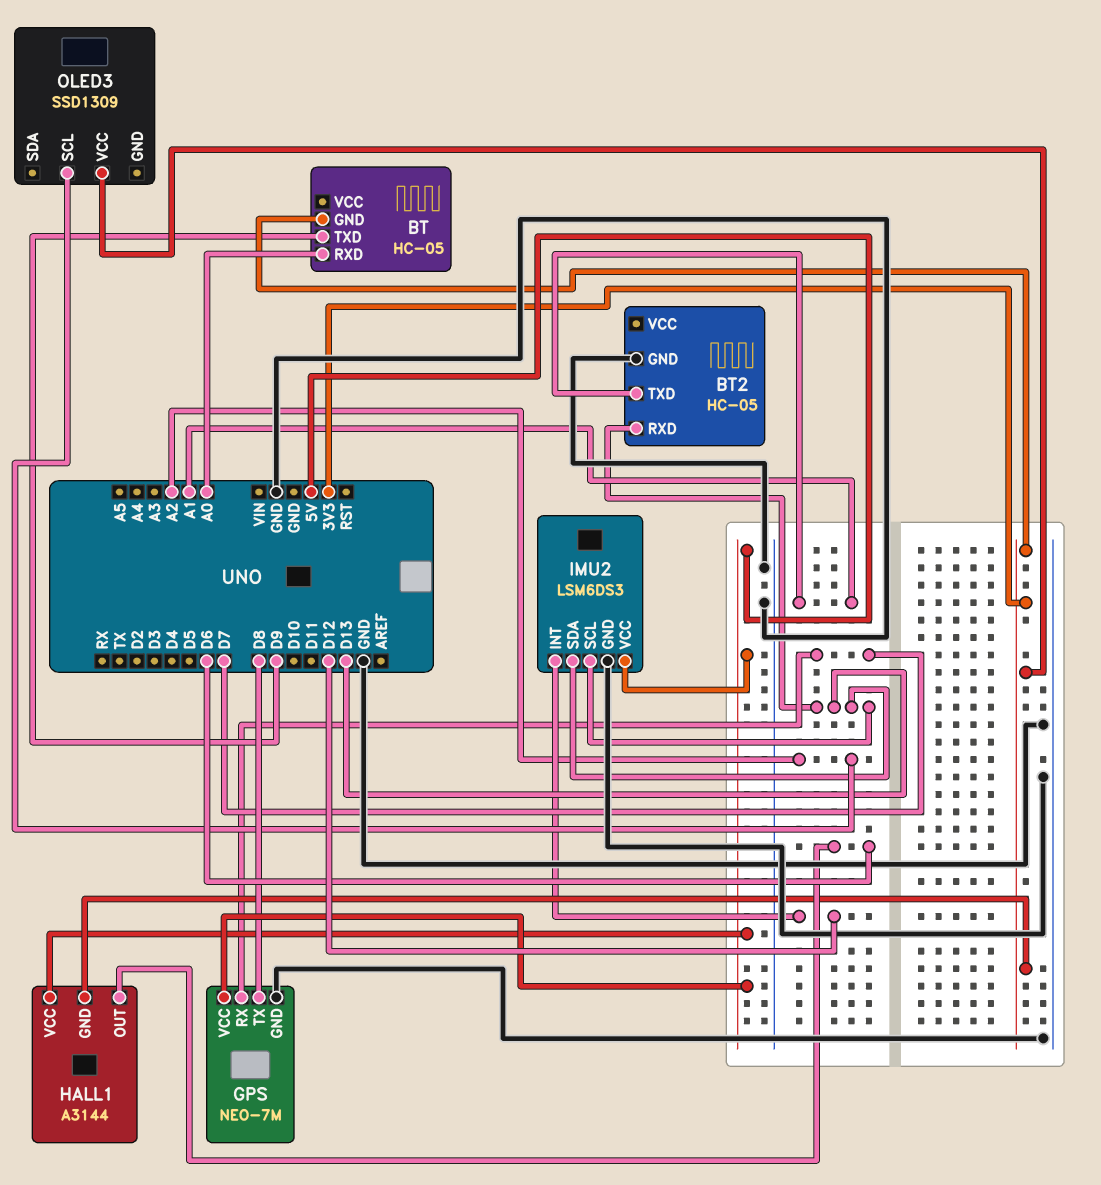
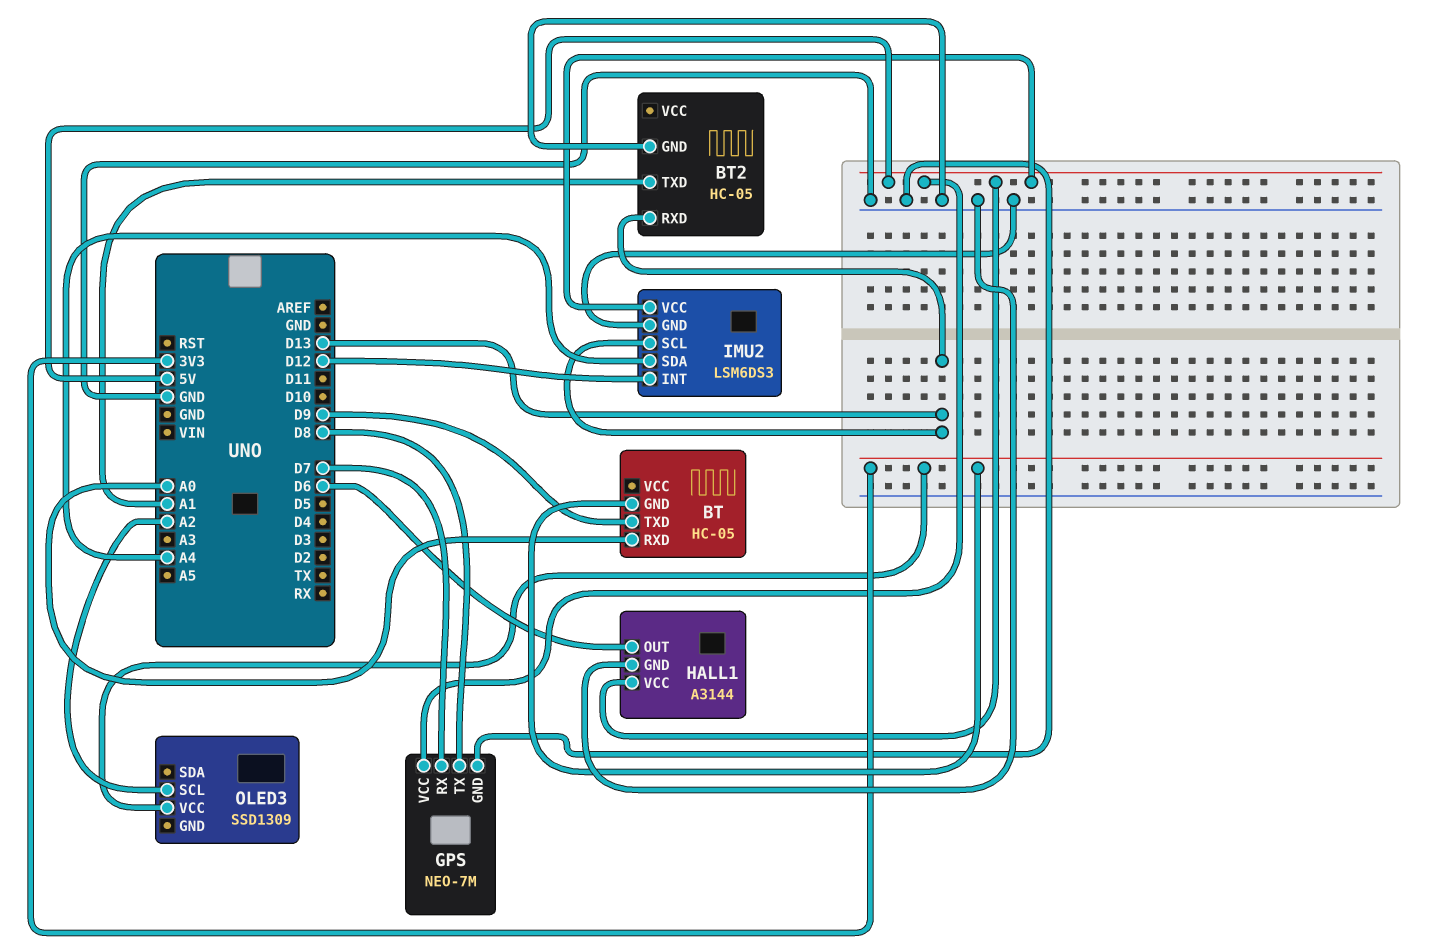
HALL1 pin GND: 3V3 -> GND
IMU2 pin SDA: D13 -> A4

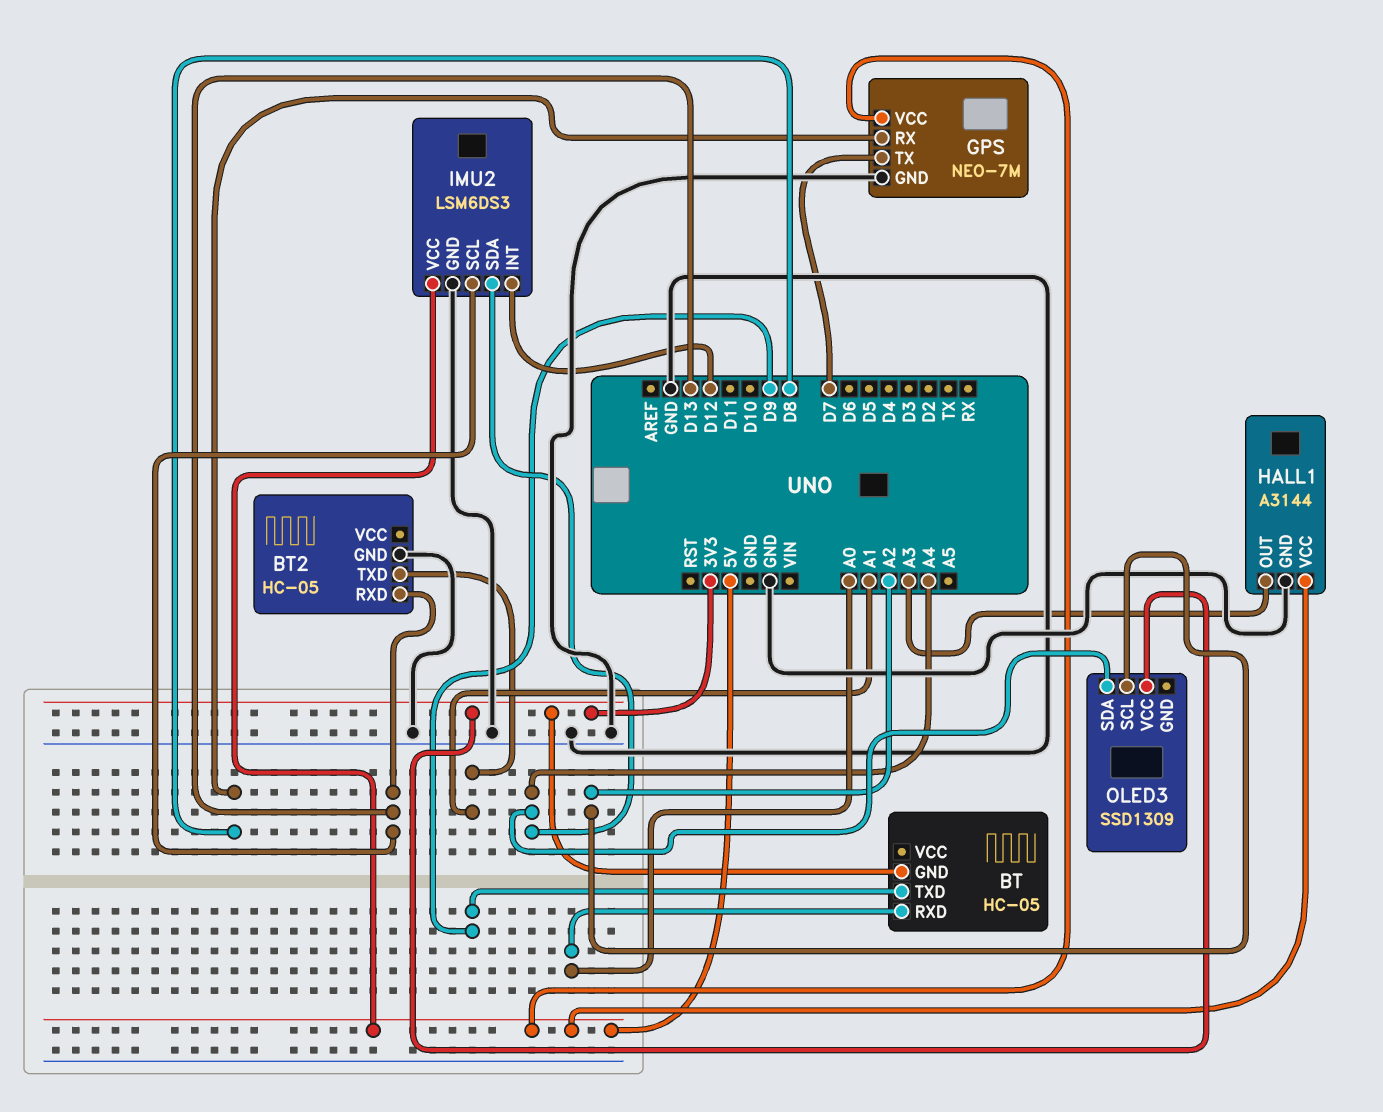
GPS pin RX: D7 -> D8
GPS pin TX: D8 -> D7
HALL1 pin OUT: D6 -> A3
OLED3 pin SDA: none -> A4

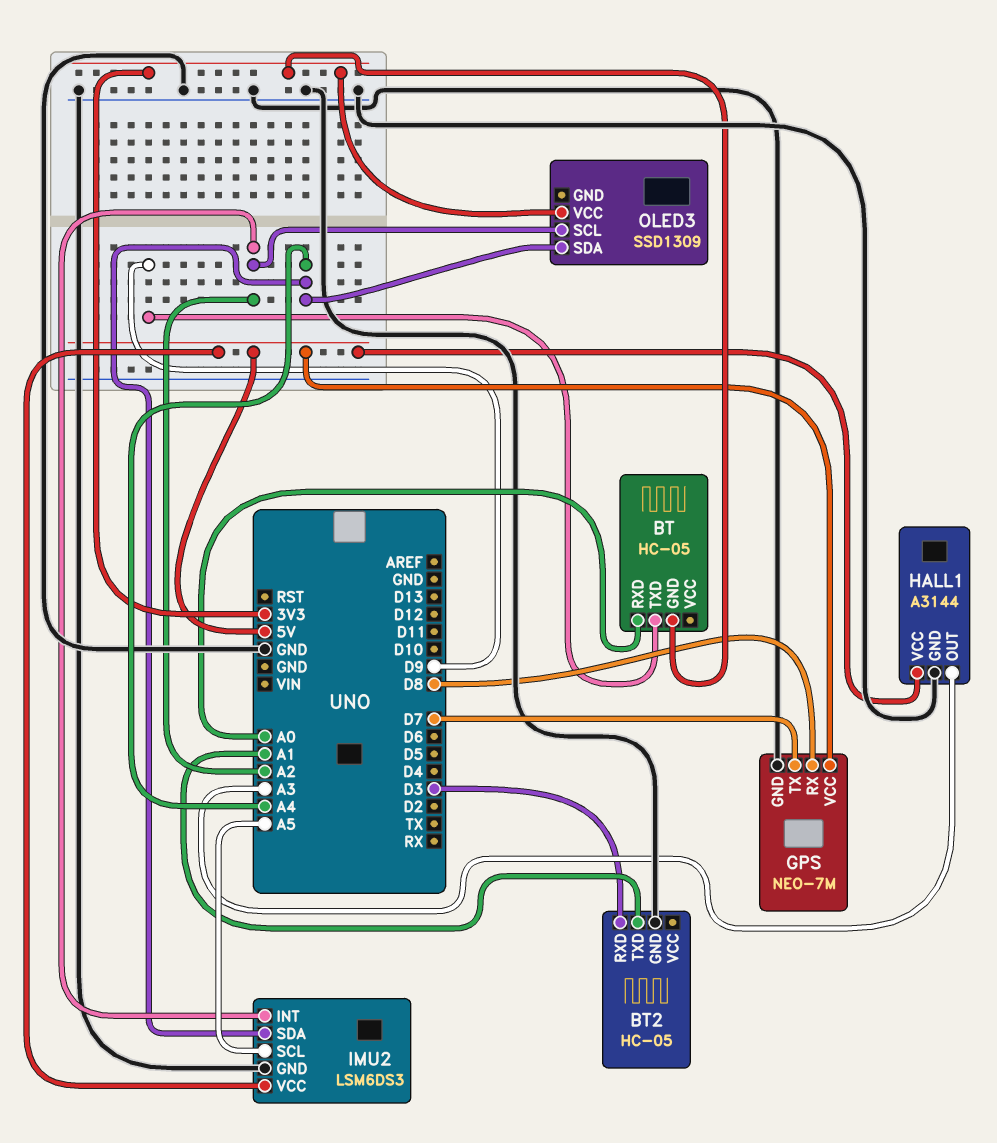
BT2 pin RXD: D13 -> D3
IMU2 pin INT: D12 -> A2
IMU2 pin SCL: D13 -> A5

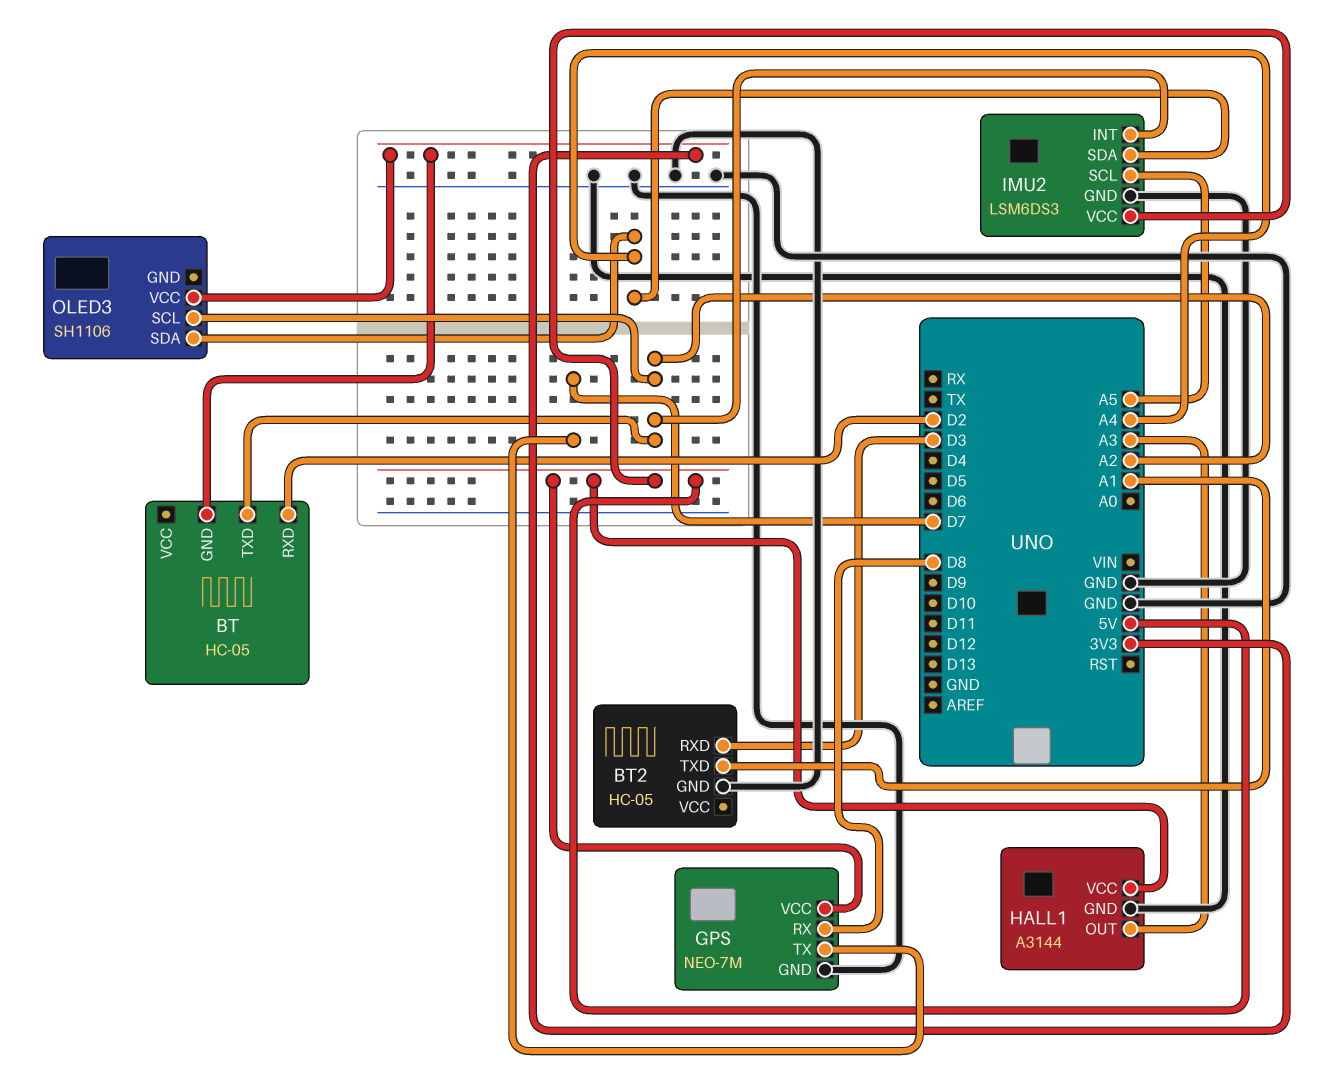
BT pin RXD: A0 -> D2
BT pin TXD: D9 -> A2
OLED3: SSD1309 -> SH1106

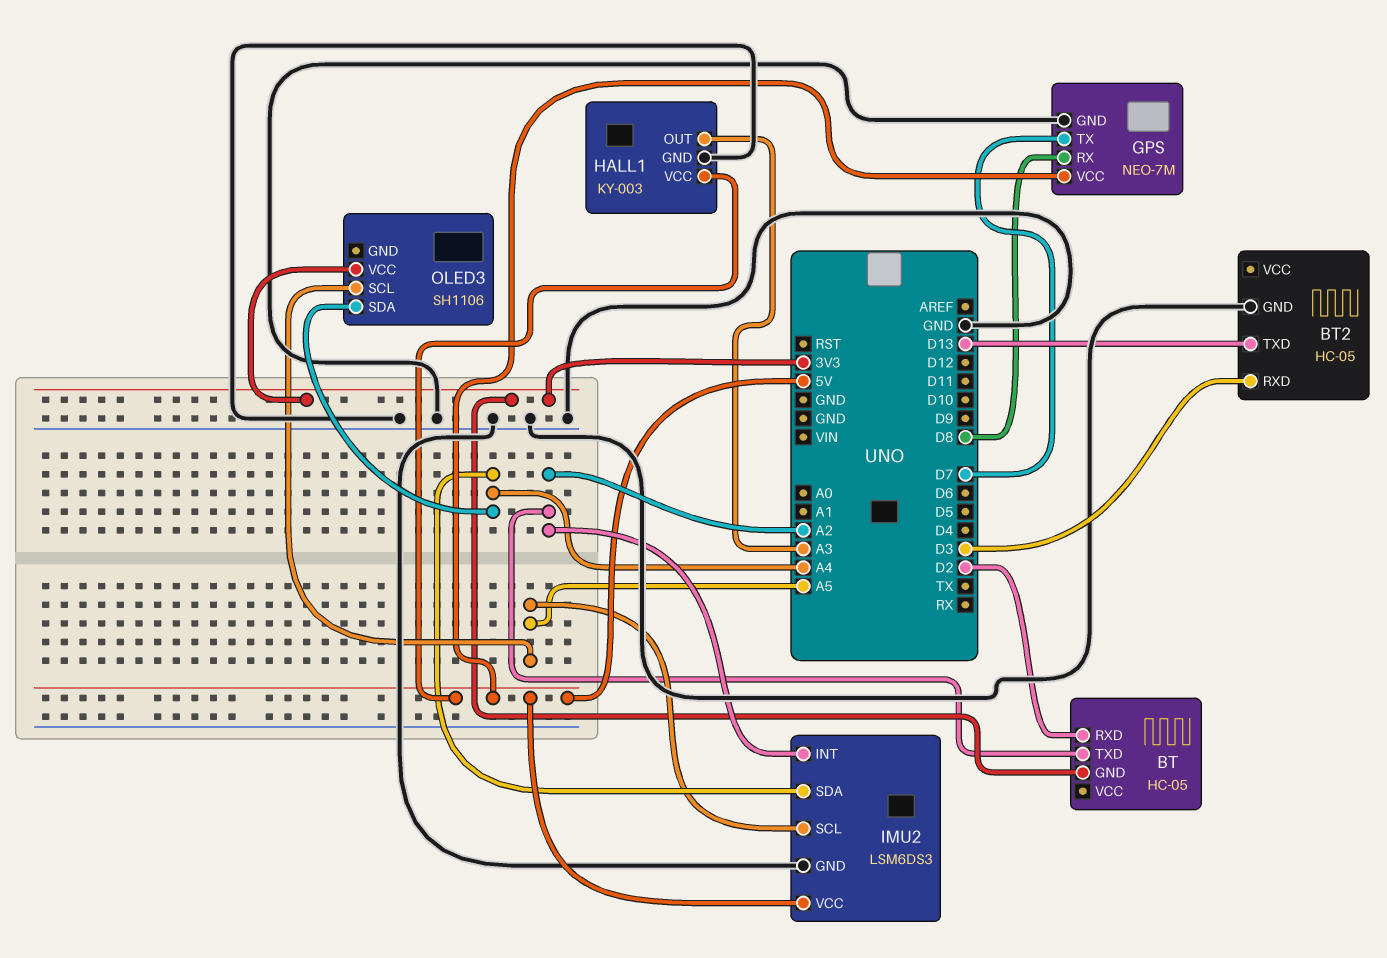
BT2 pin TXD: A1 -> D13
HALL1: A3144 -> KY-003
OLED3 pin SCL: A2 -> A5

